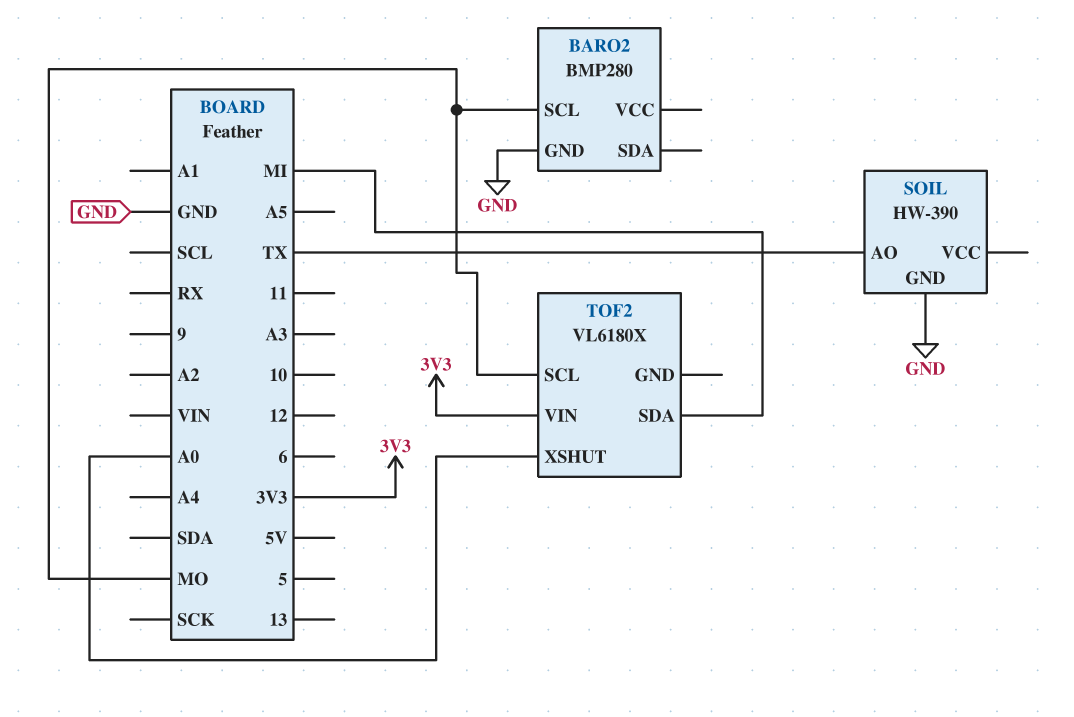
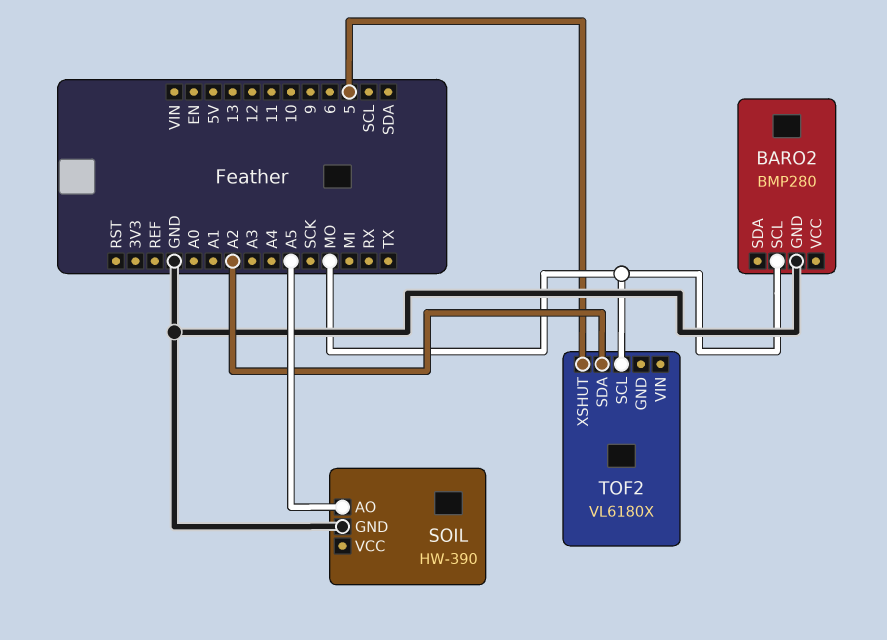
SOIL pin AO: TX -> A5
TOF2 pin SDA: MI -> A2
TOF2 pin VIN: 3V3 -> none
TOF2 pin XSHUT: A0 -> 5

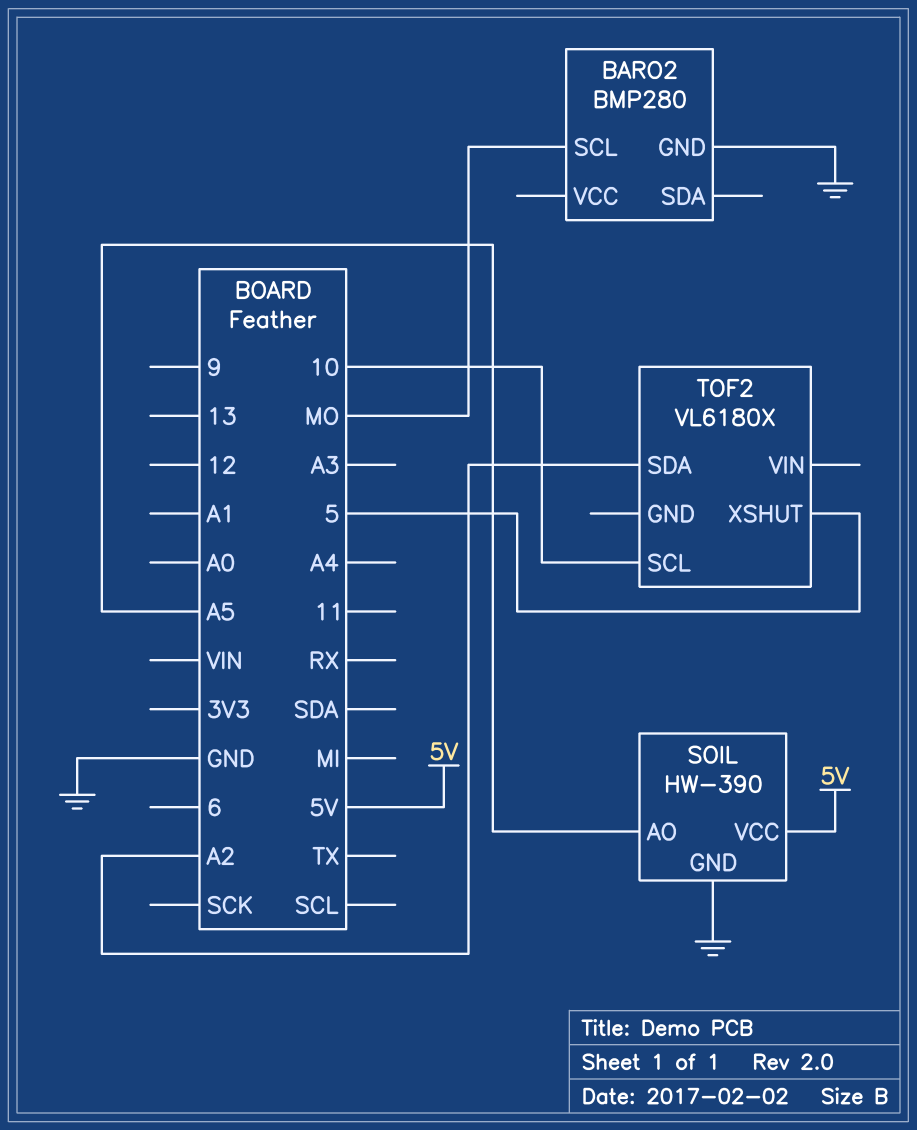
SOIL pin VCC: none -> 5V
TOF2 pin SCL: MO -> 10

